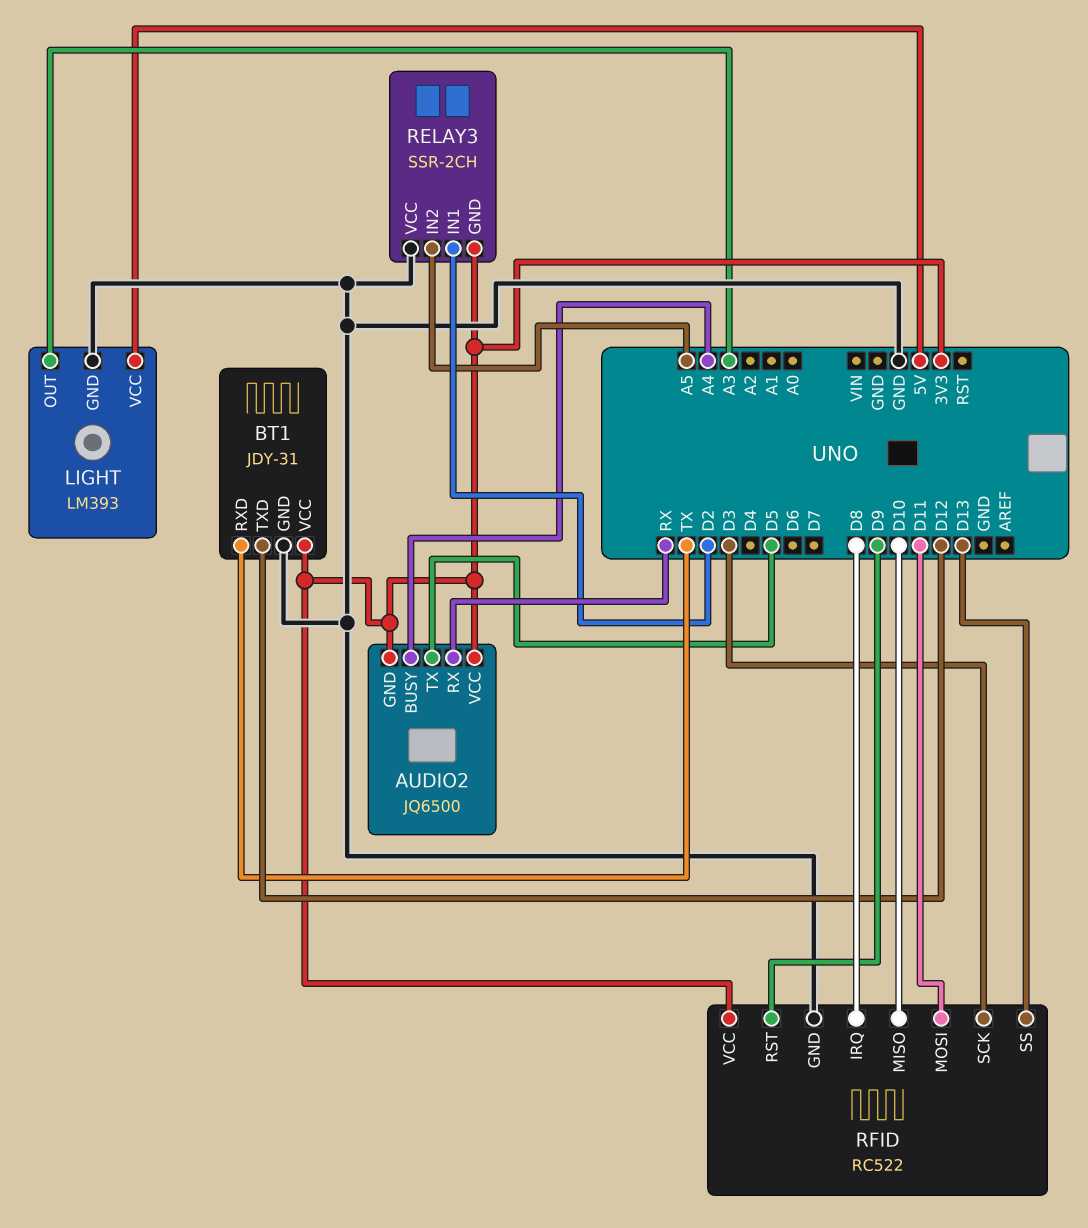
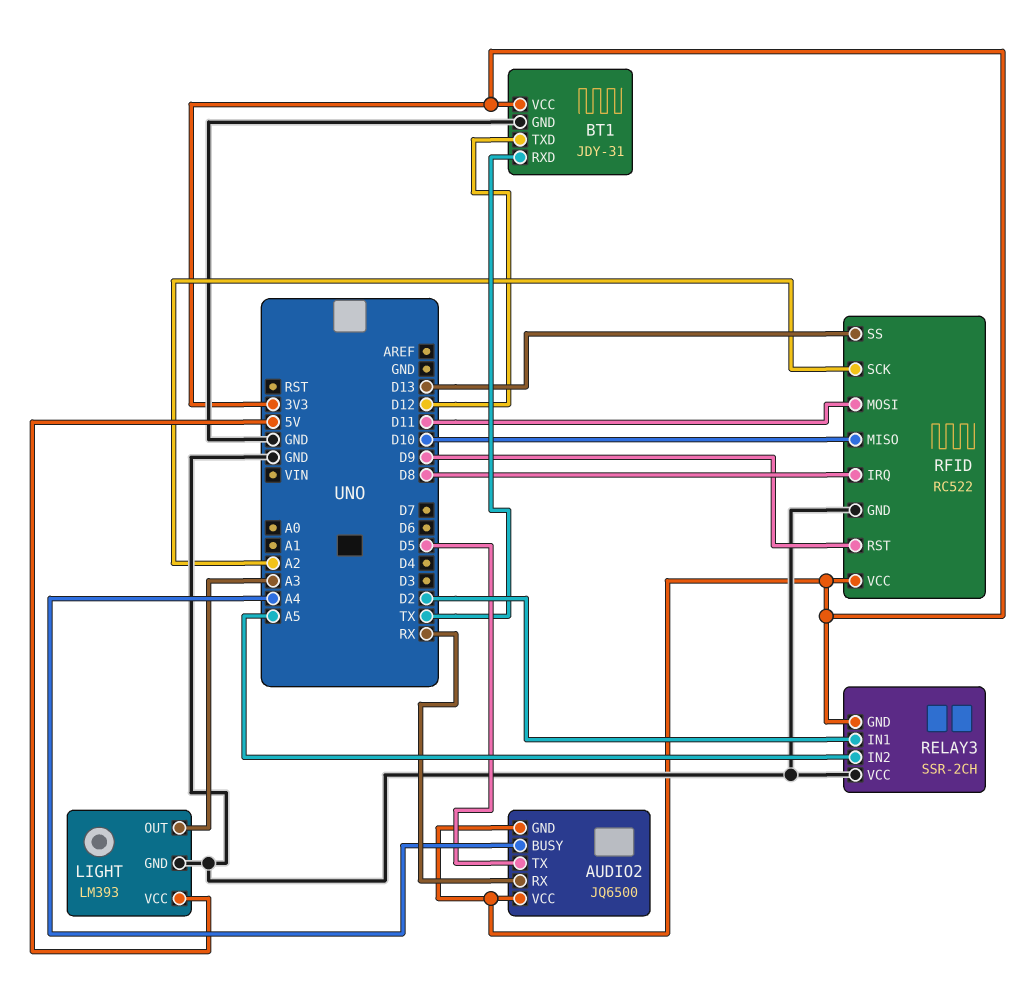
RFID pin SCK: D3 -> A2

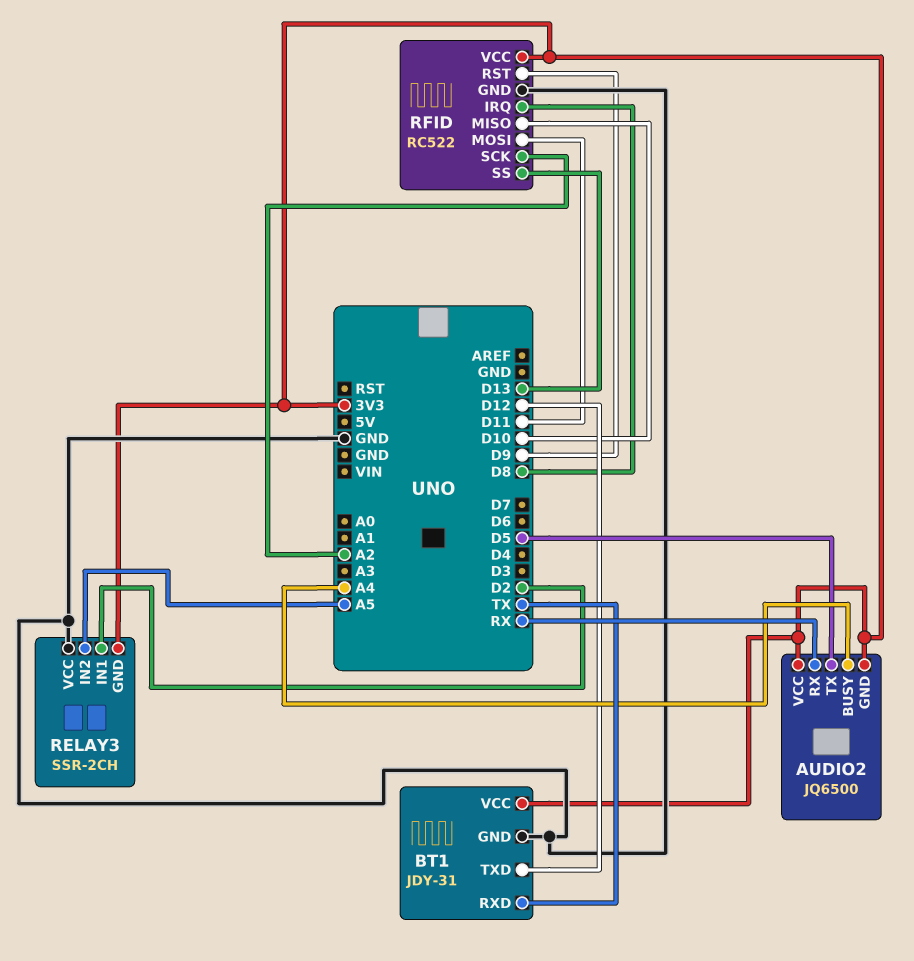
LIGHT: LM393 -> none
LIGHT pin GND: GND -> none
LIGHT pin OUT: A3 -> none
LIGHT pin VCC: 5V -> none

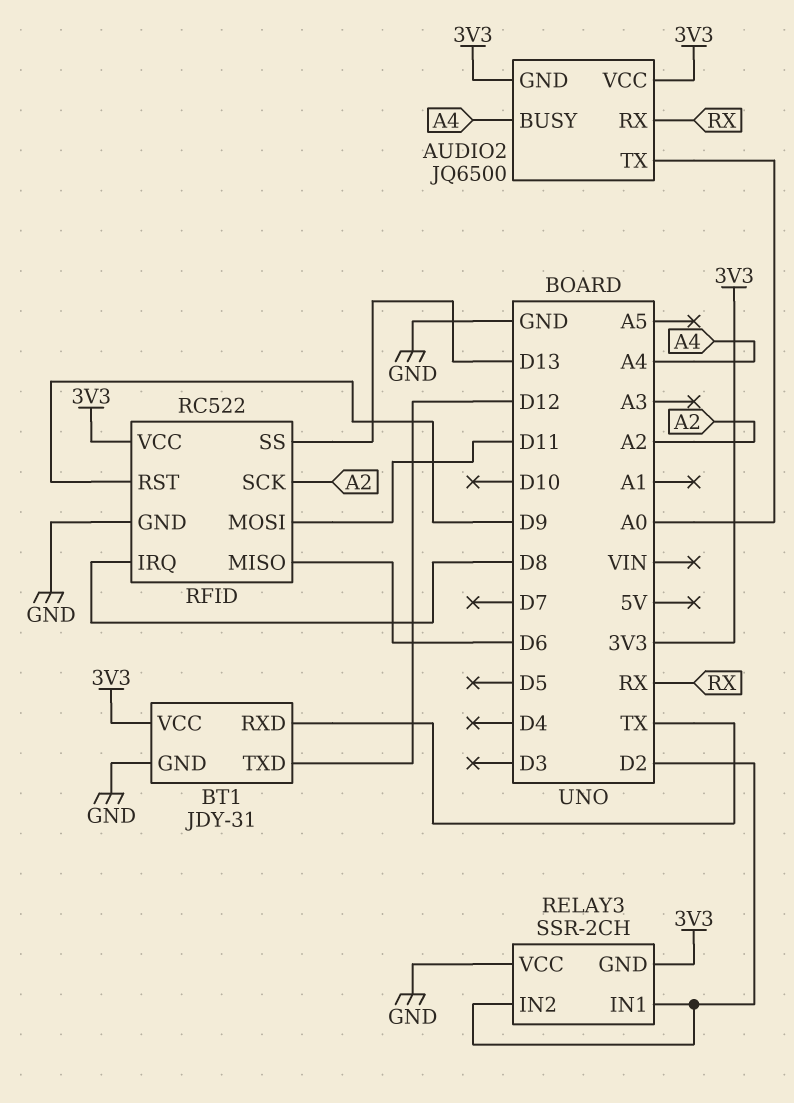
AUDIO2 pin TX: D5 -> A0
RELAY3 pin IN2: A5 -> D2
RFID pin MISO: D10 -> D6

